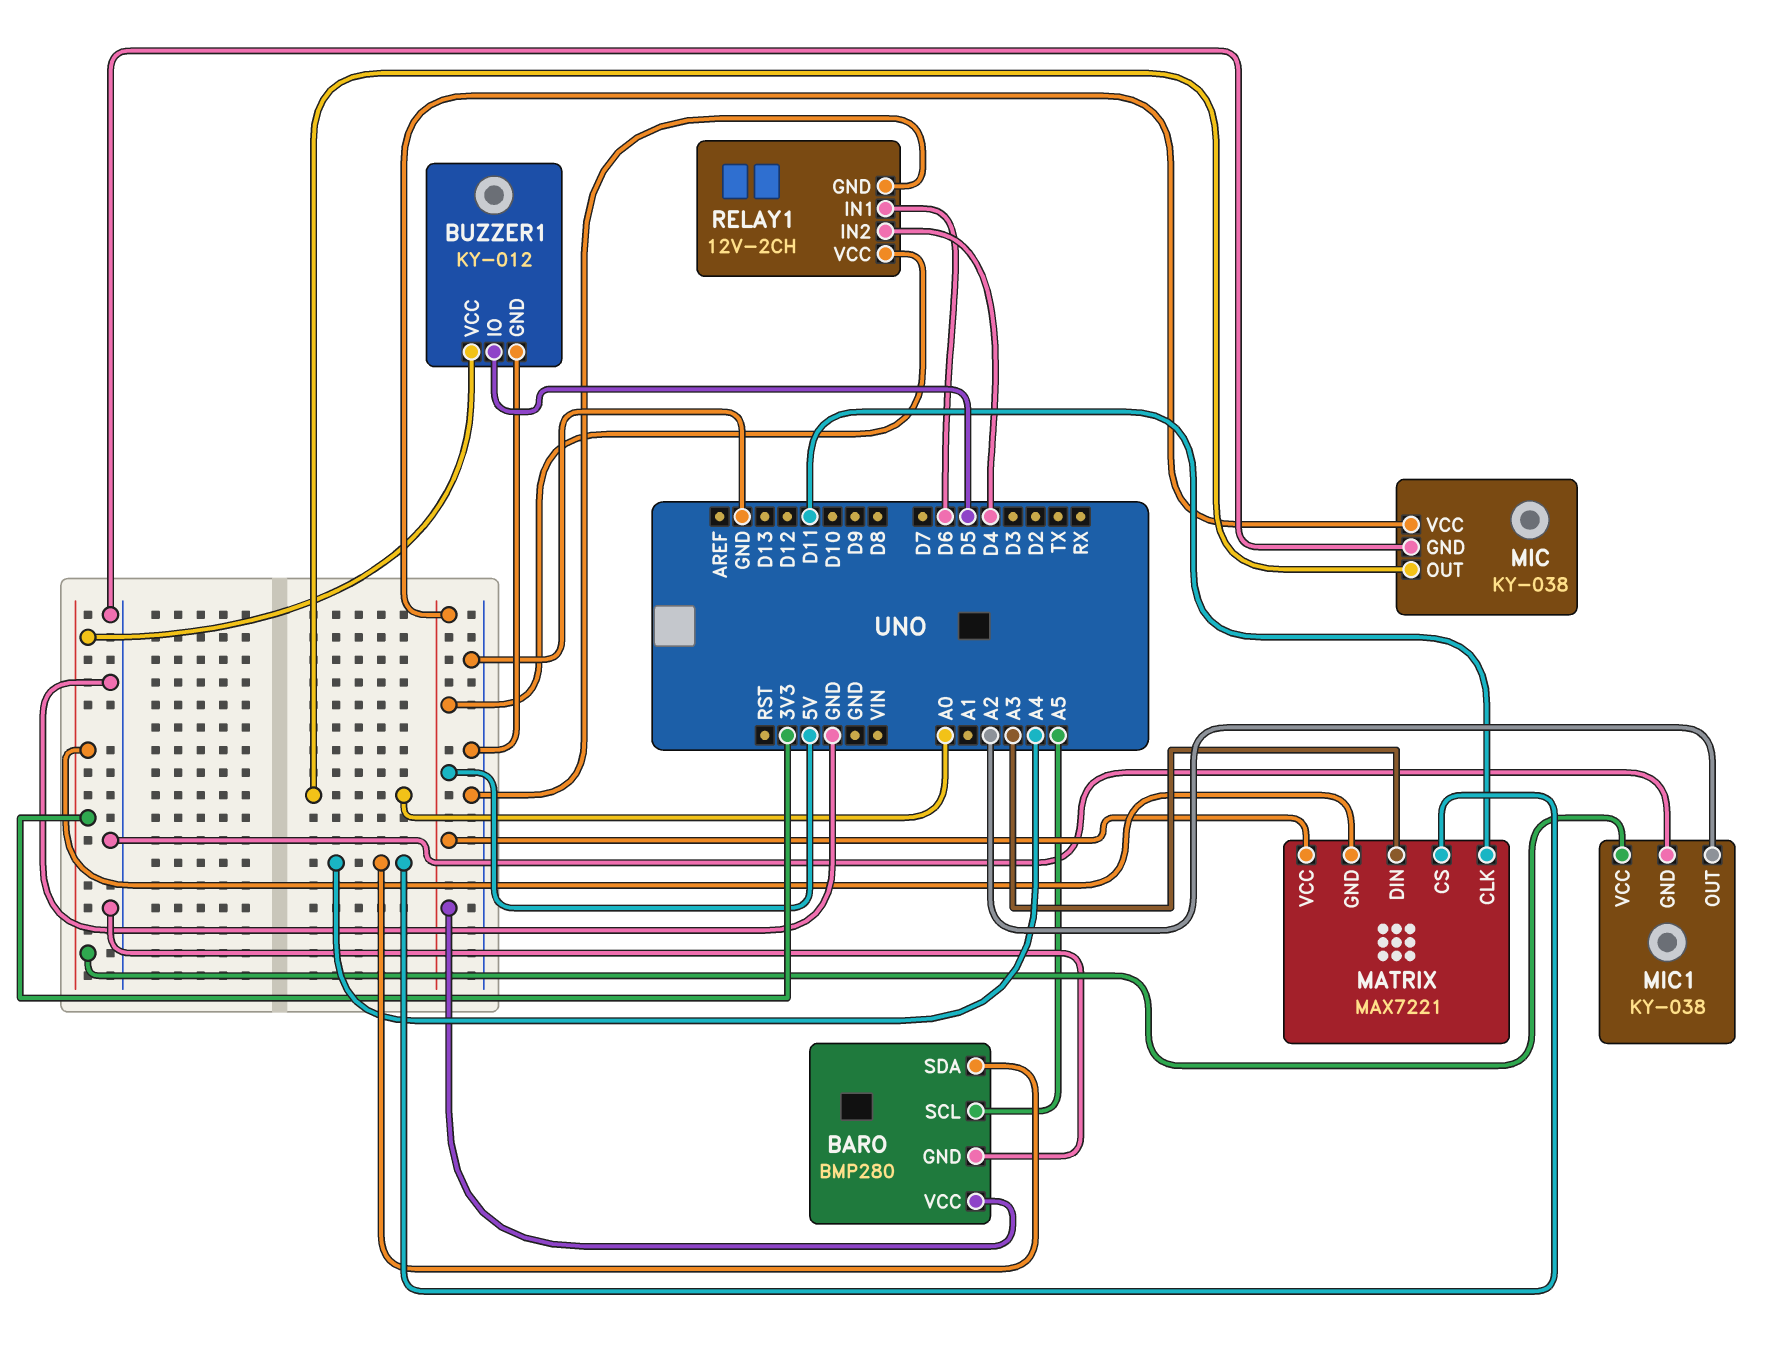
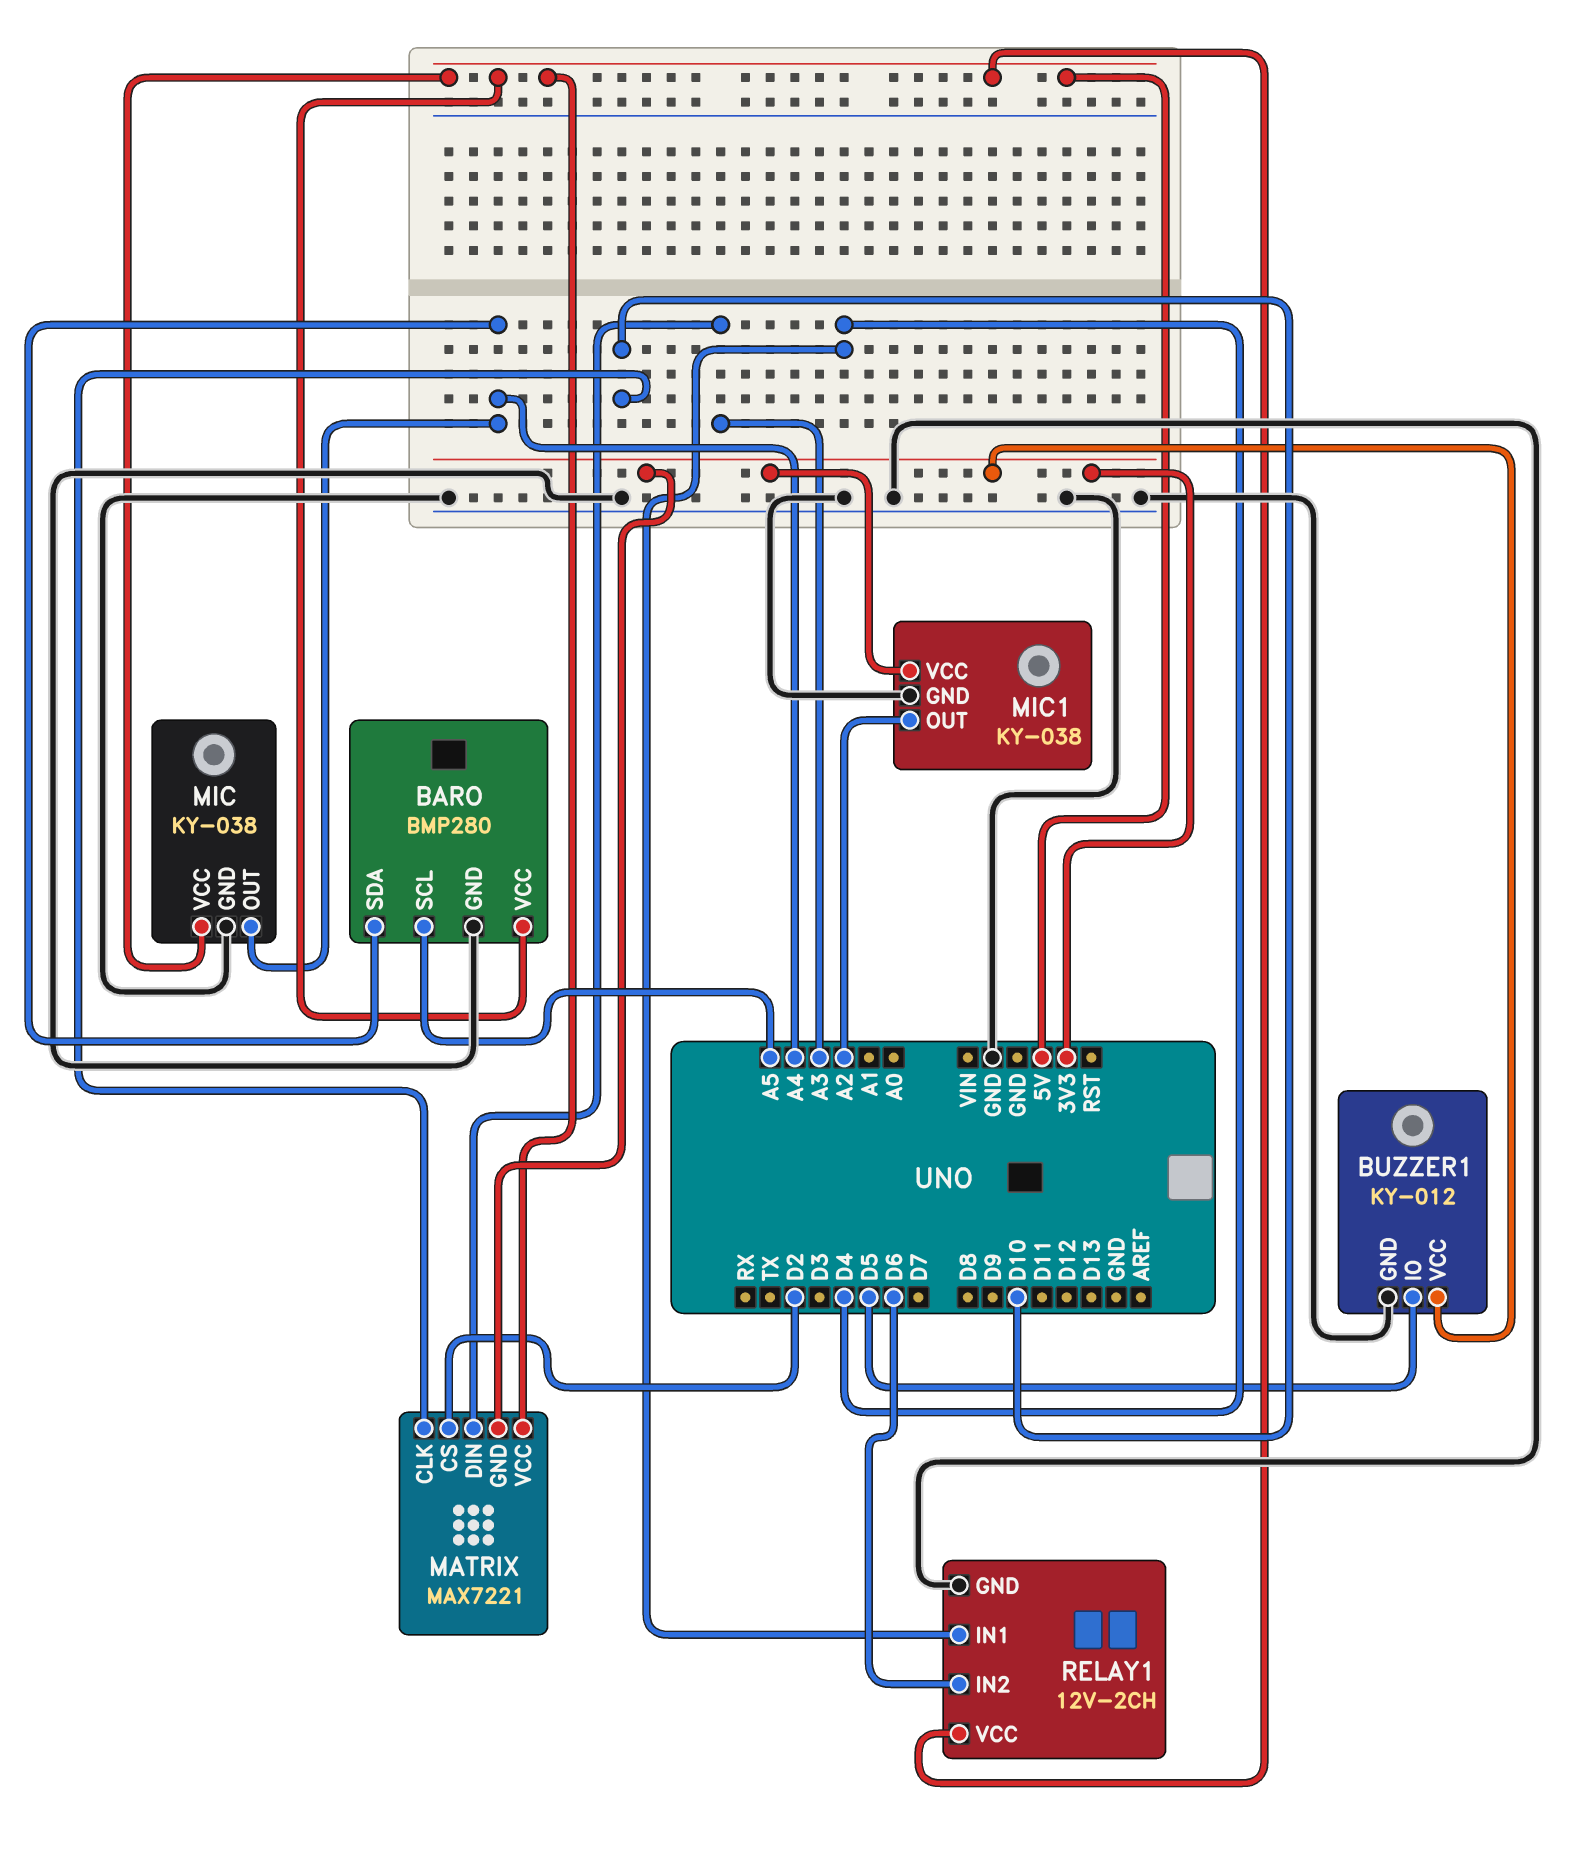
MATRIX pin CLK: D11 -> D10
MATRIX pin CS: A4 -> D2
MIC pin OUT: A0 -> A4
RELAY1 pin IN1: D6 -> D4
RELAY1 pin IN2: D4 -> D6

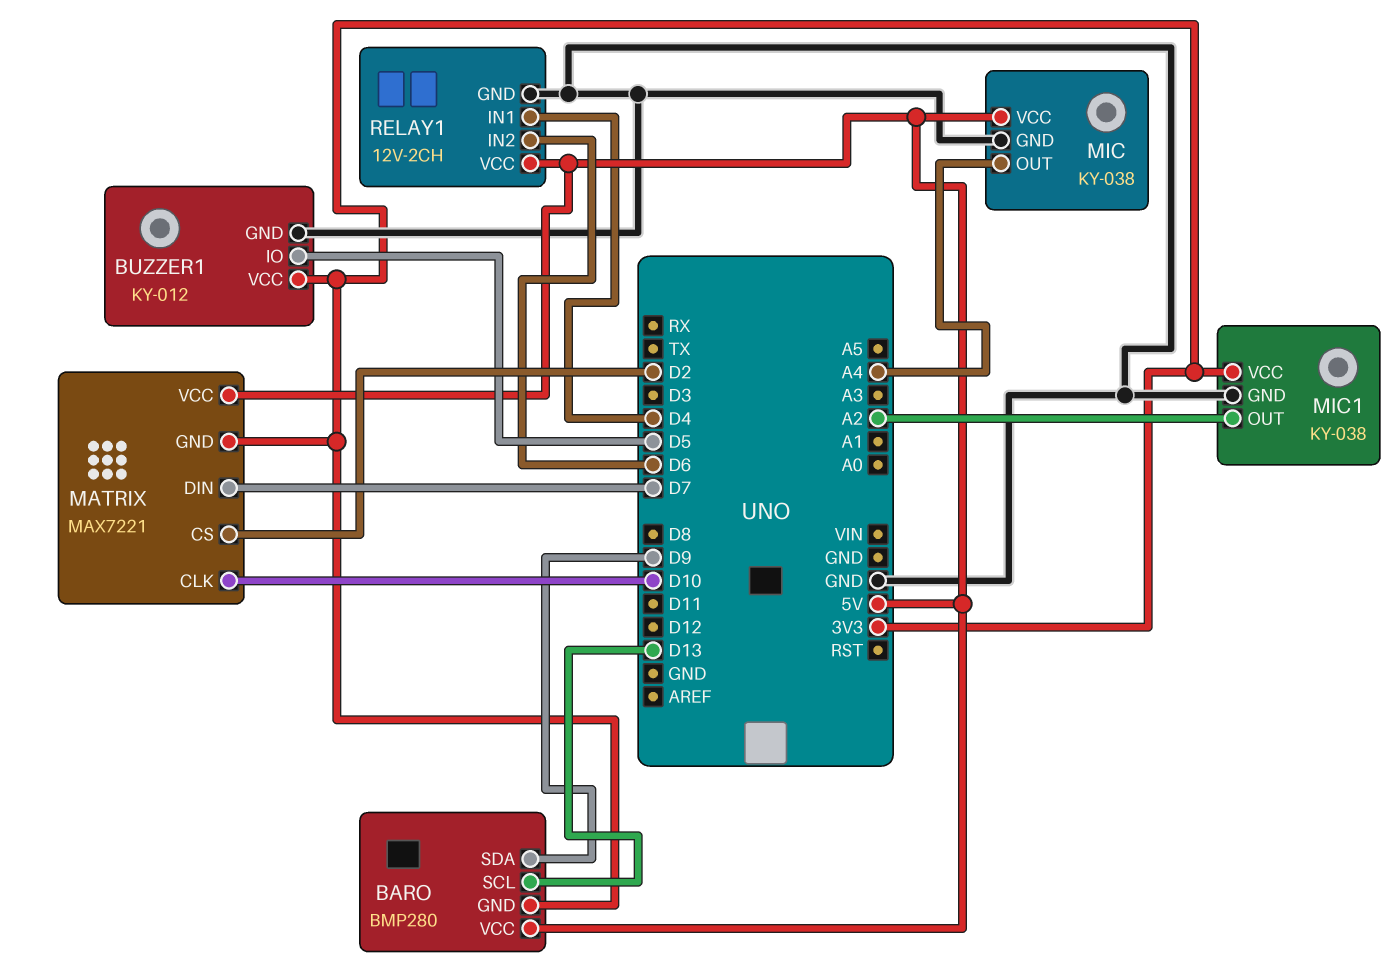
BARO pin GND: GND -> 3V3
BARO pin SCL: A5 -> D13
BARO pin SDA: A4 -> D9
MATRIX pin DIN: A3 -> D7

